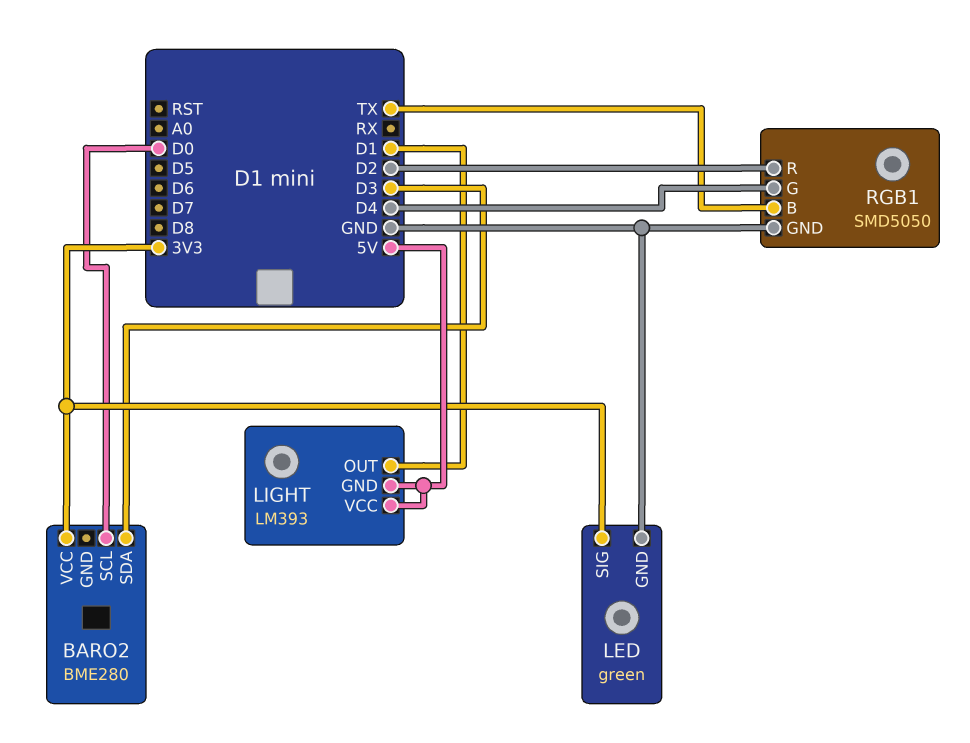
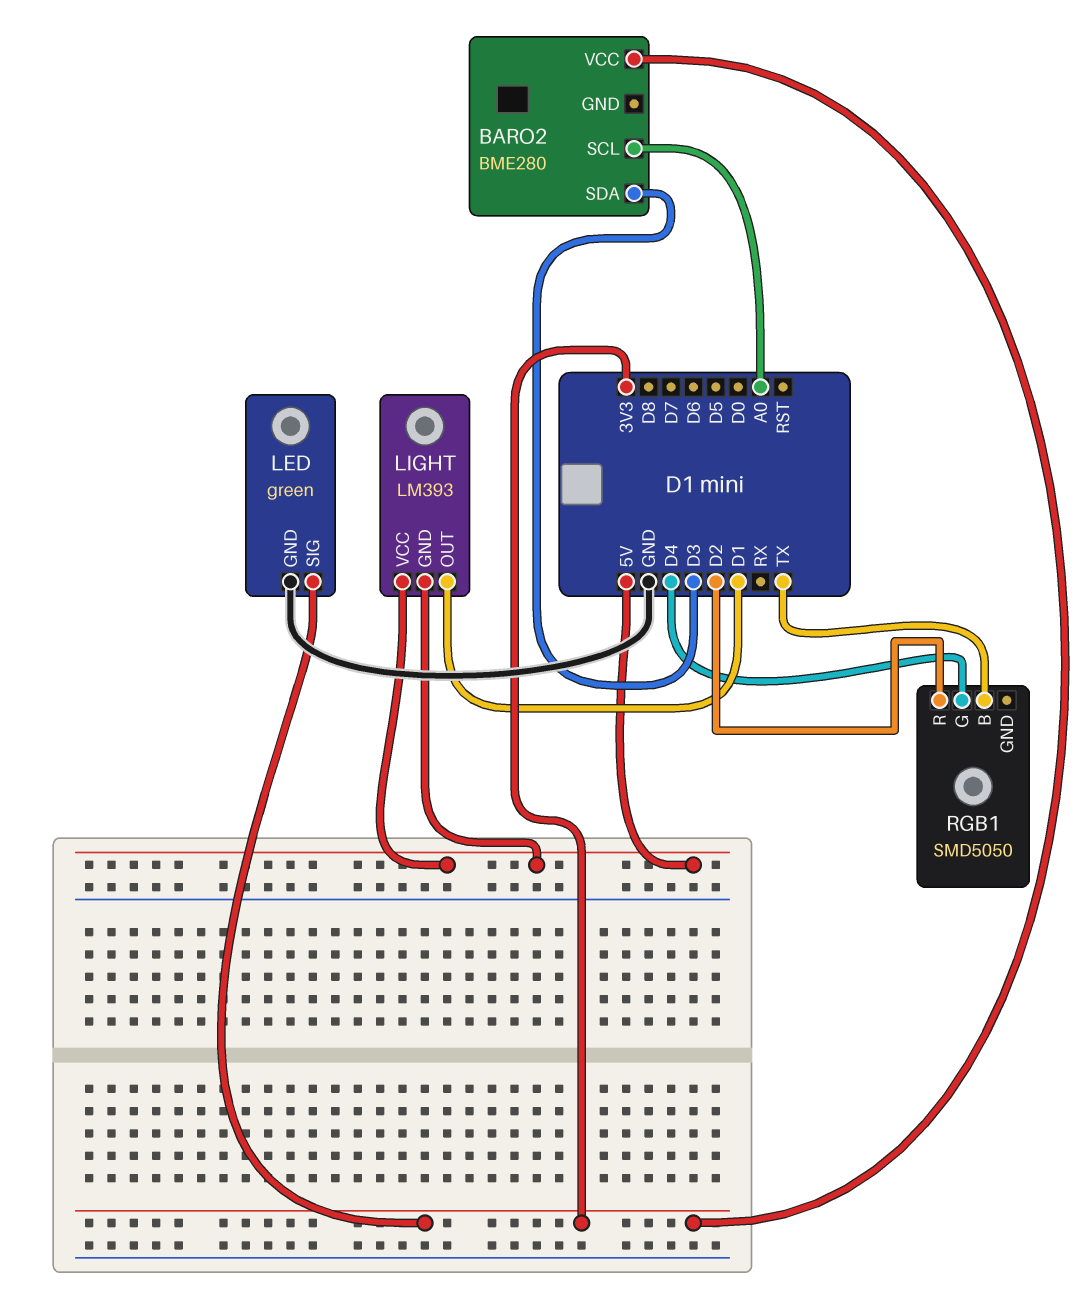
BARO2 pin SCL: D0 -> A0
RGB1 pin GND: GND -> none

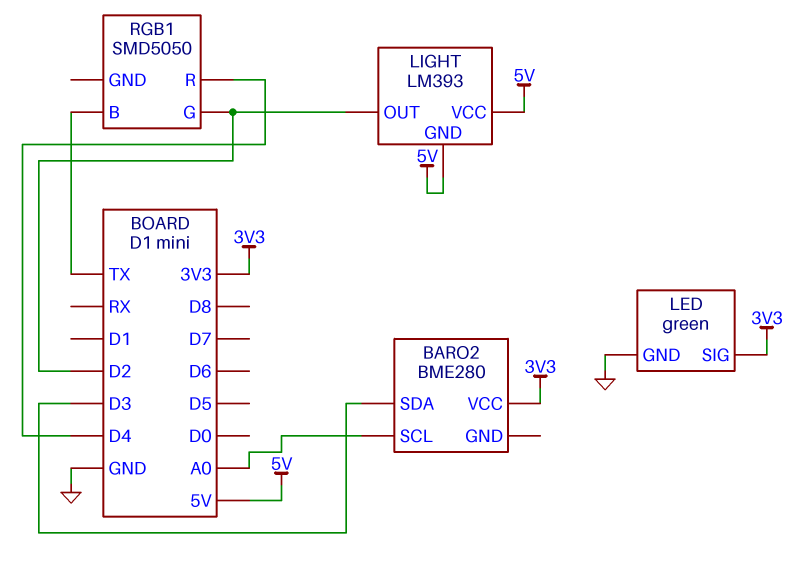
LIGHT pin OUT: D1 -> D2
RGB1 pin G: D4 -> D2
RGB1 pin R: D2 -> D4

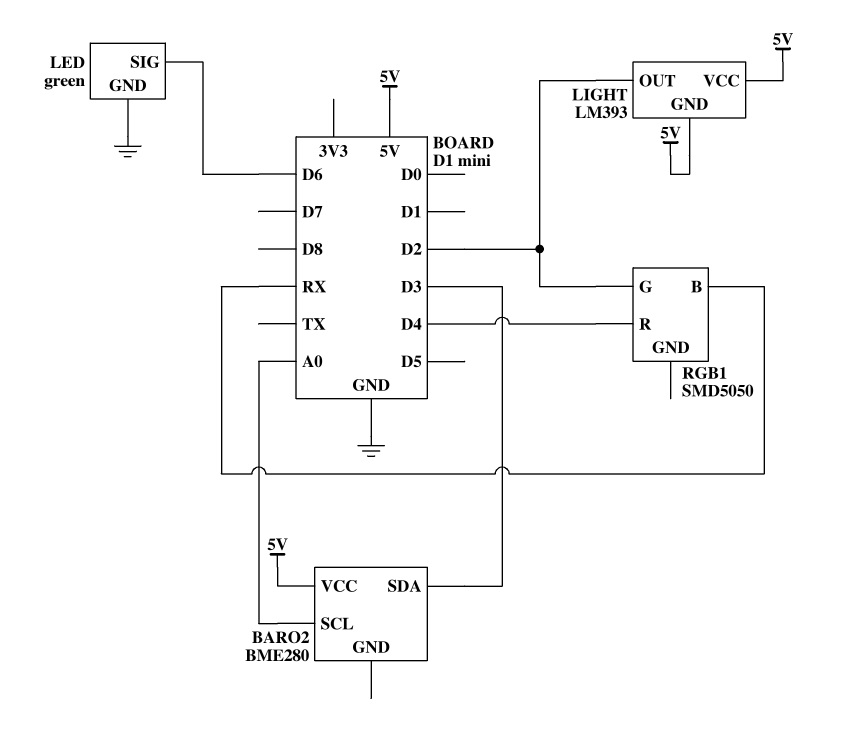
BARO2 pin VCC: 3V3 -> 5V
LED pin SIG: 3V3 -> D6
RGB1 pin B: TX -> RX

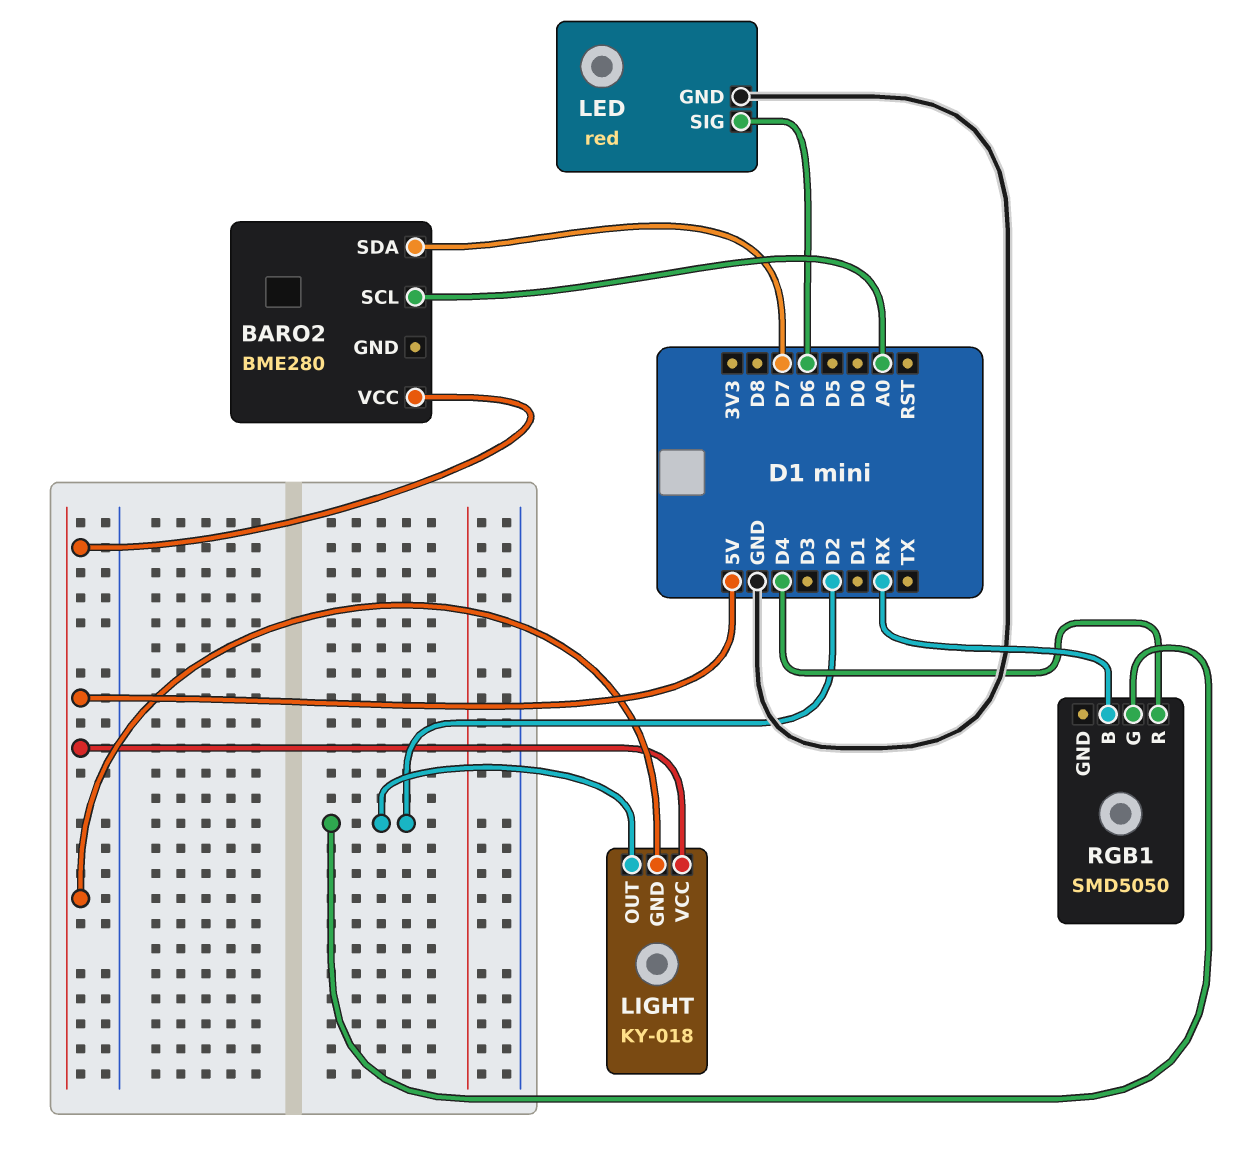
BARO2 pin SDA: D3 -> D7
LED: green -> red
LIGHT: LM393 -> KY-018

